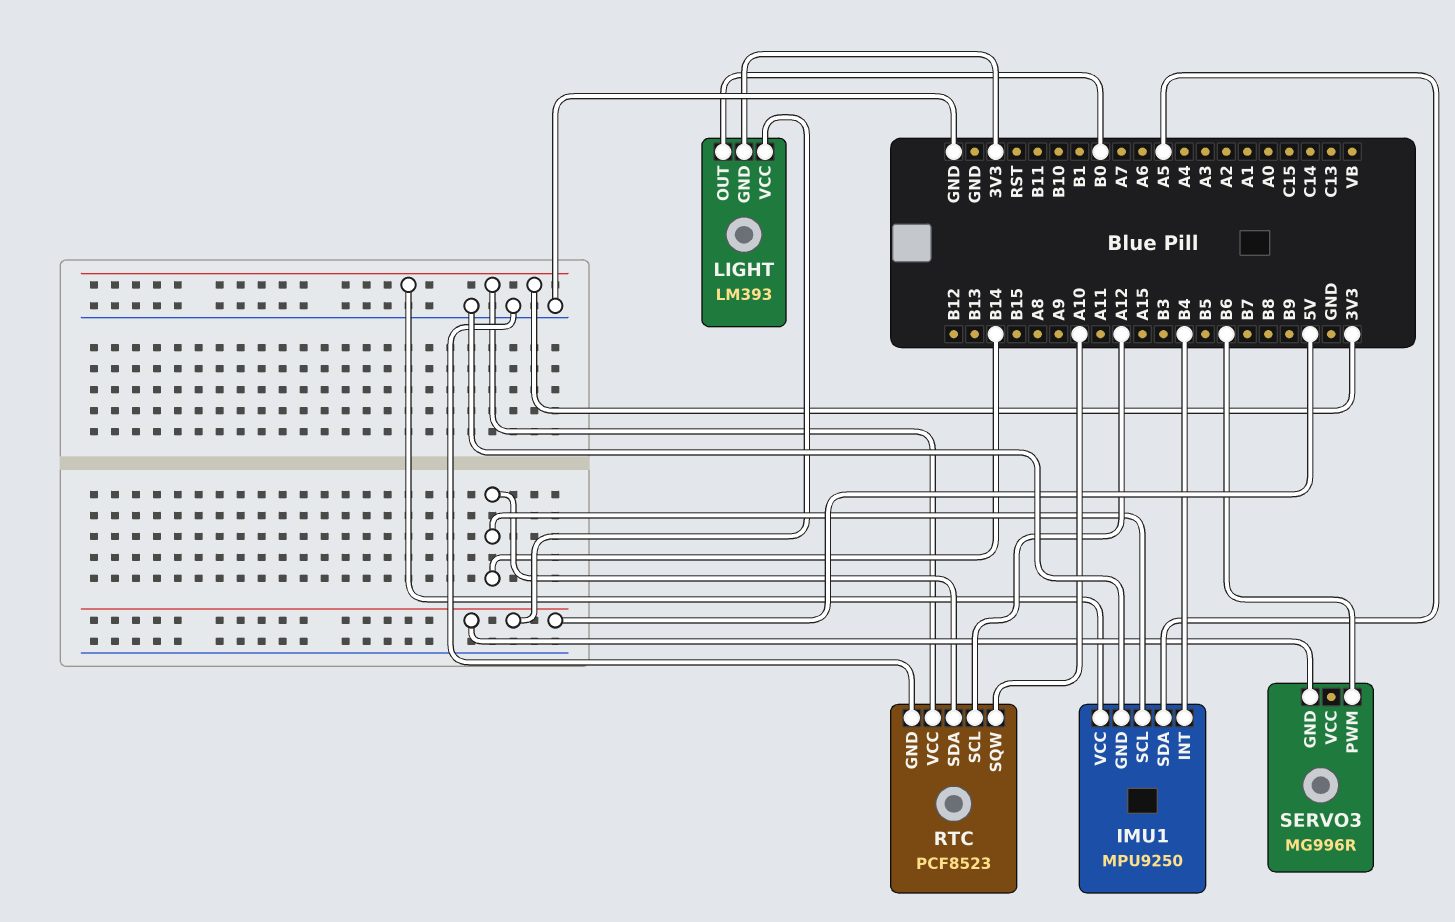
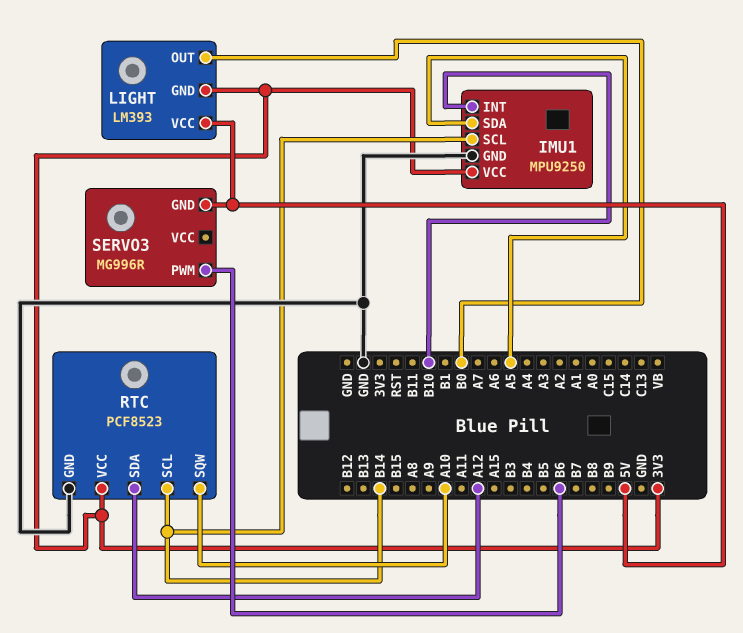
IMU1 pin INT: B4 -> B10
RTC pin SCL: A12 -> B14
RTC pin SDA: B14 -> A12

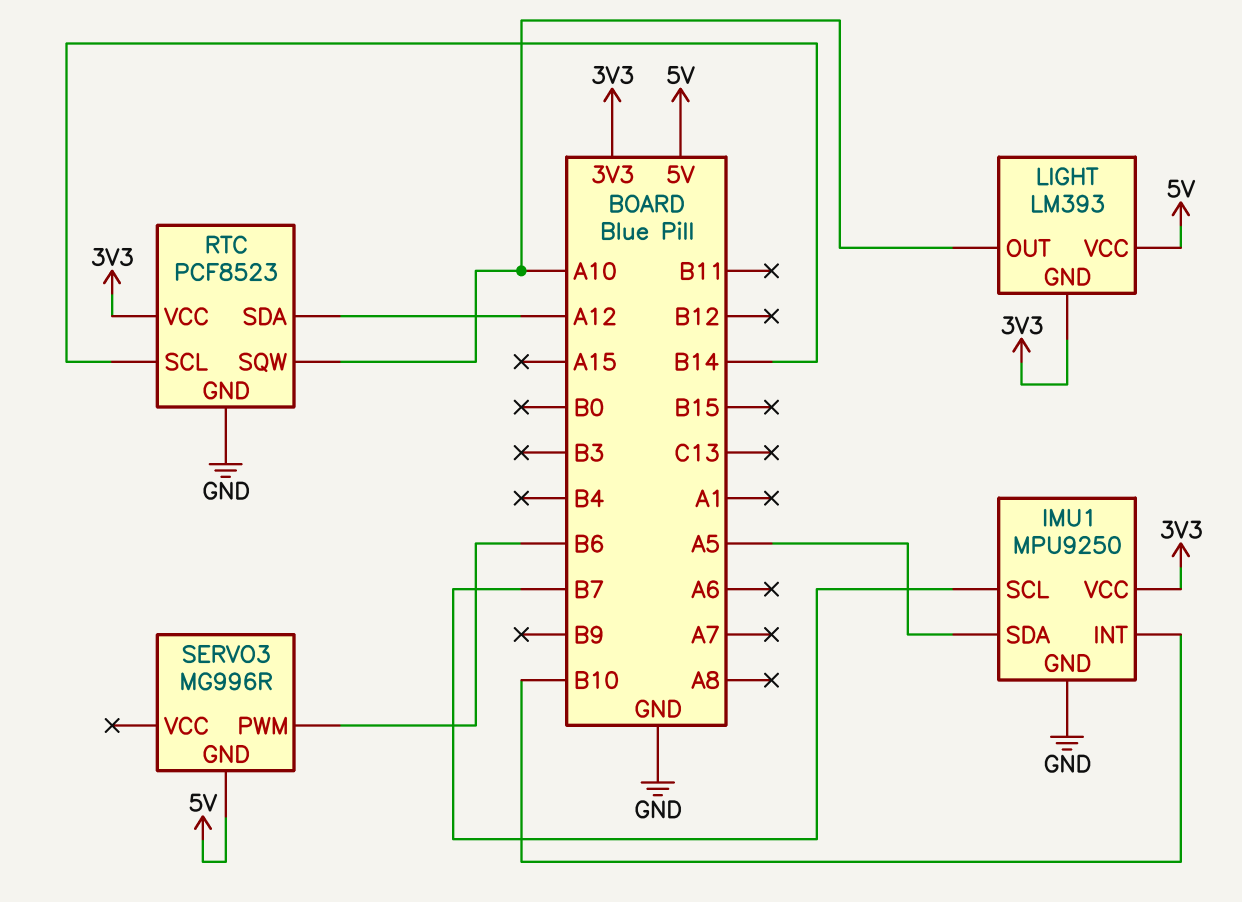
IMU1 pin SCL: B14 -> B7
LIGHT pin OUT: B0 -> A10

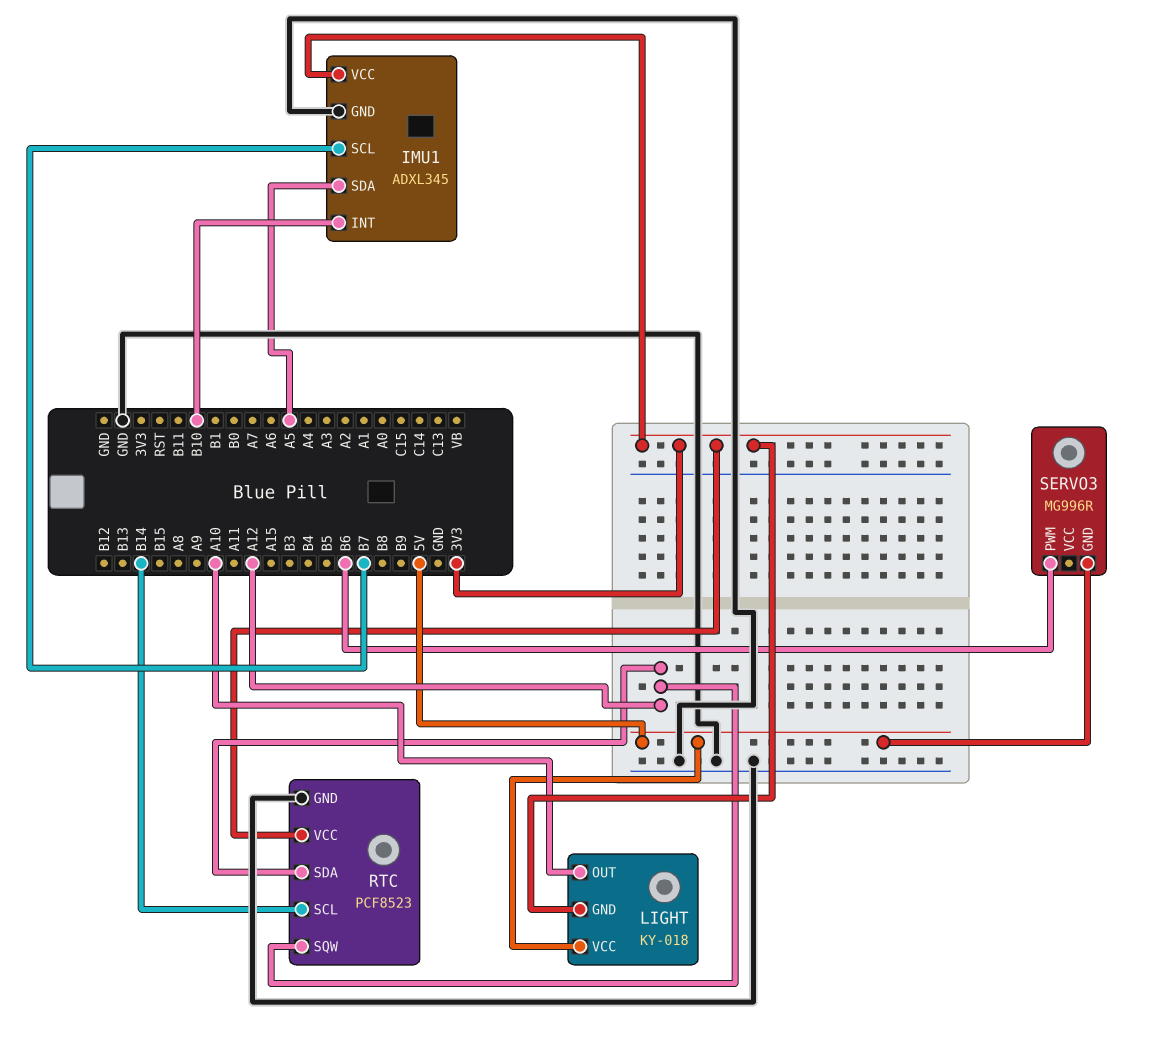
IMU1: MPU9250 -> ADXL345
LIGHT: LM393 -> KY-018
RTC pin SQW: A10 -> A12

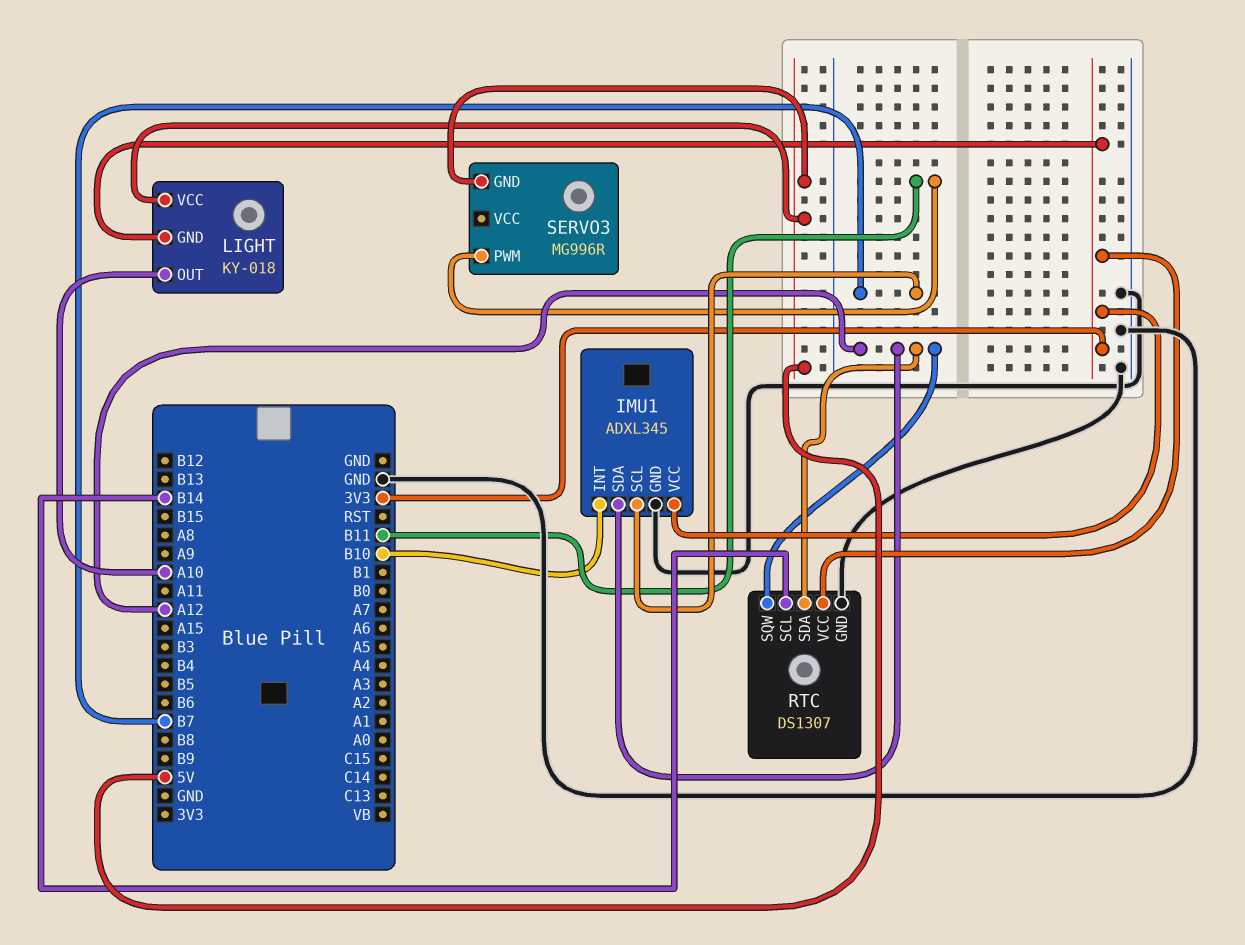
IMU1 pin SDA: A5 -> A12
RTC: PCF8523 -> DS1307
SERVO3 pin PWM: B6 -> B11

